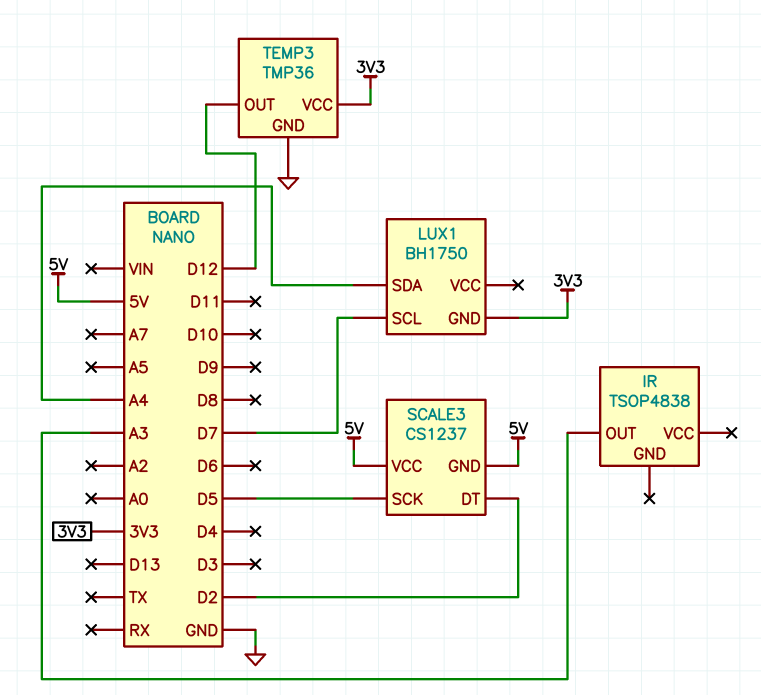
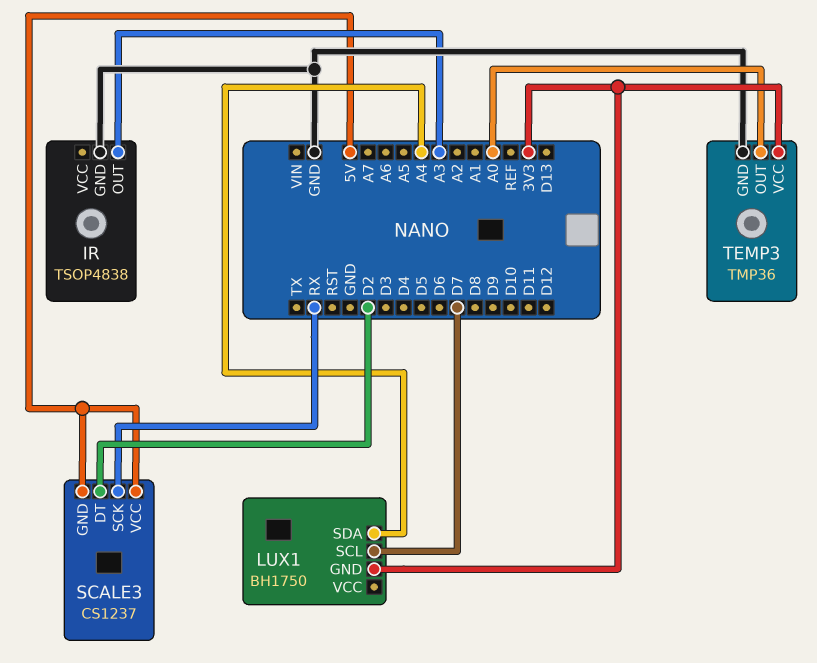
IR pin GND: none -> GND
SCALE3 pin SCK: D5 -> RX
TEMP3 pin OUT: D12 -> A0

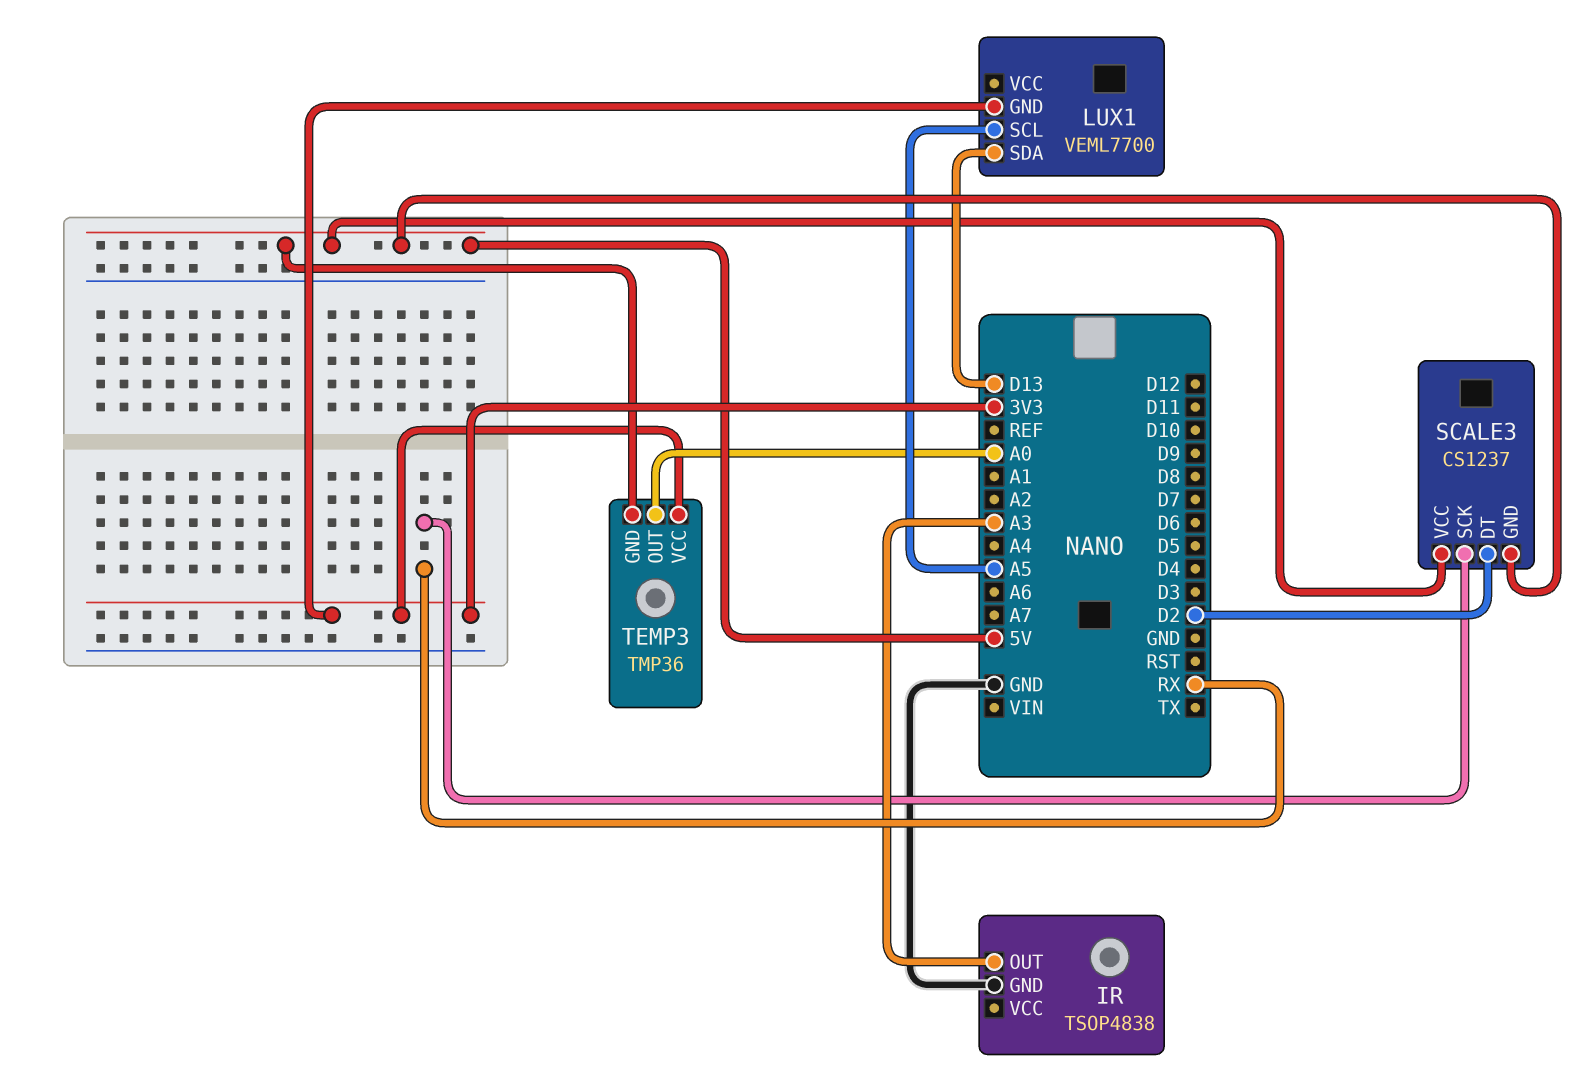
LUX1: BH1750 -> VEML7700
LUX1 pin SCL: D7 -> A5
LUX1 pin SDA: A4 -> D13
TEMP3 pin GND: GND -> 5V

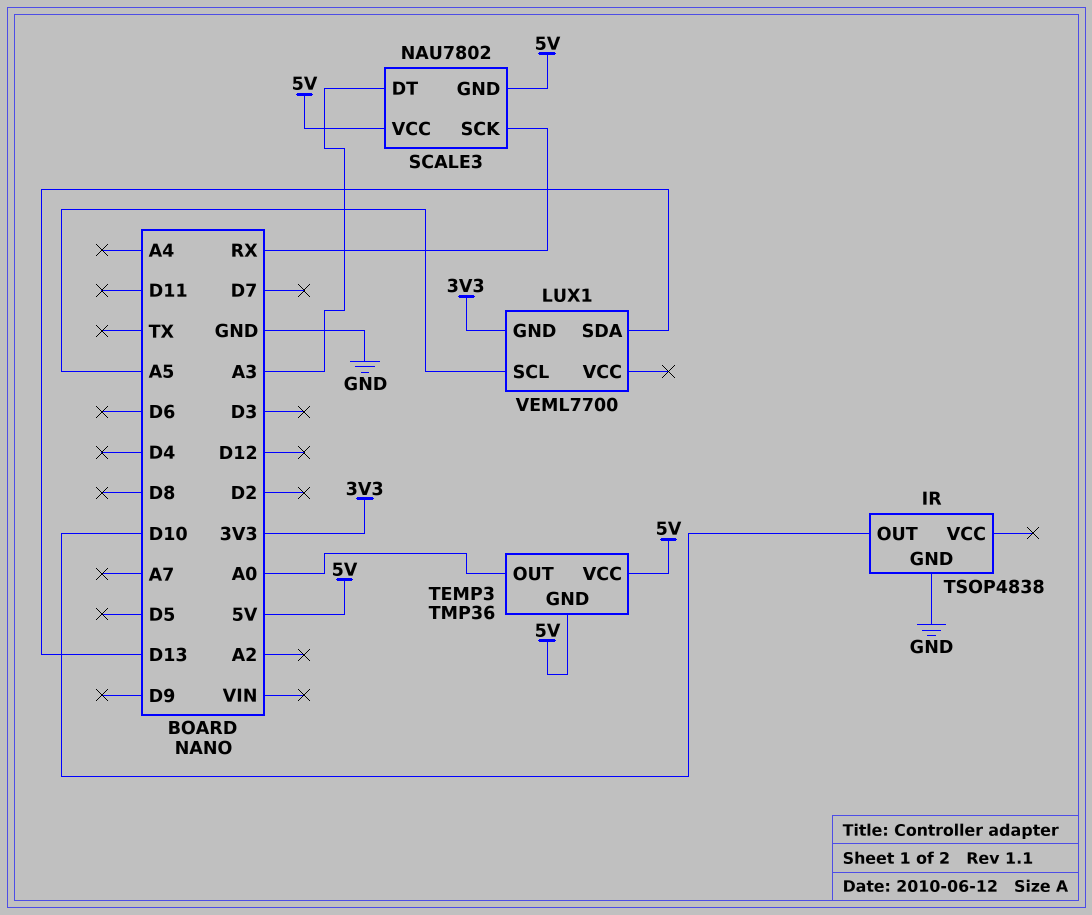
IR pin OUT: A3 -> D10
SCALE3: CS1237 -> NAU7802
SCALE3 pin DT: D2 -> A3
TEMP3 pin VCC: 3V3 -> 5V

